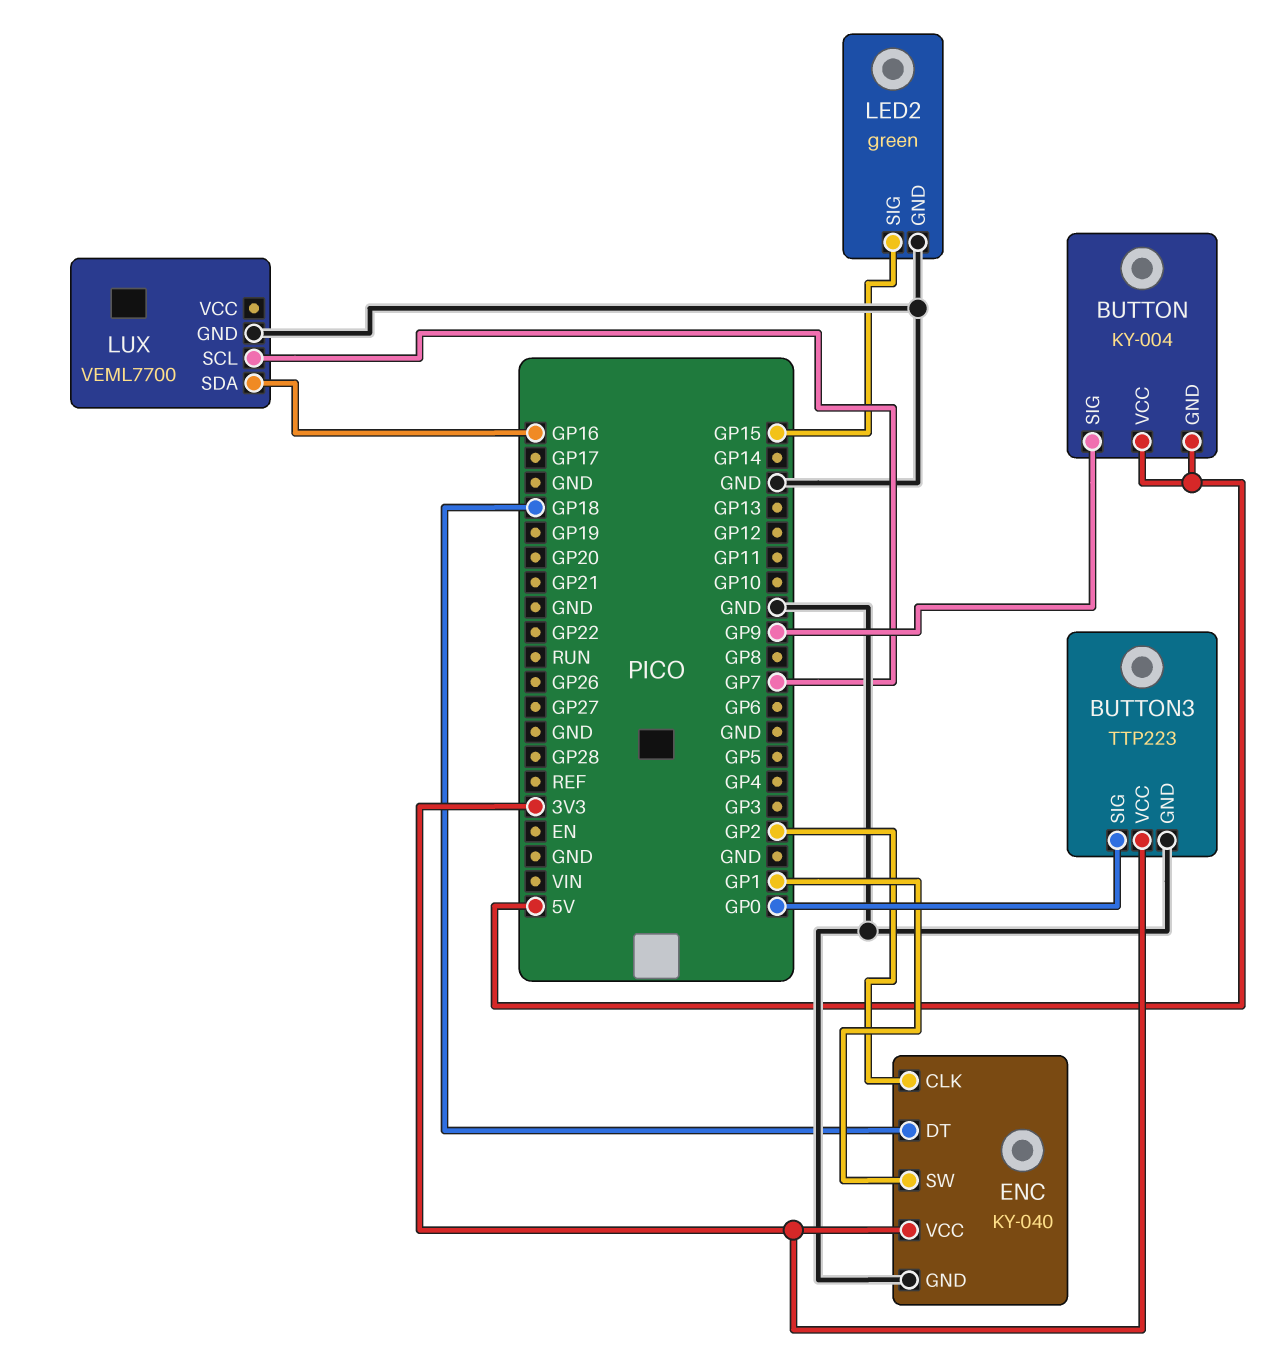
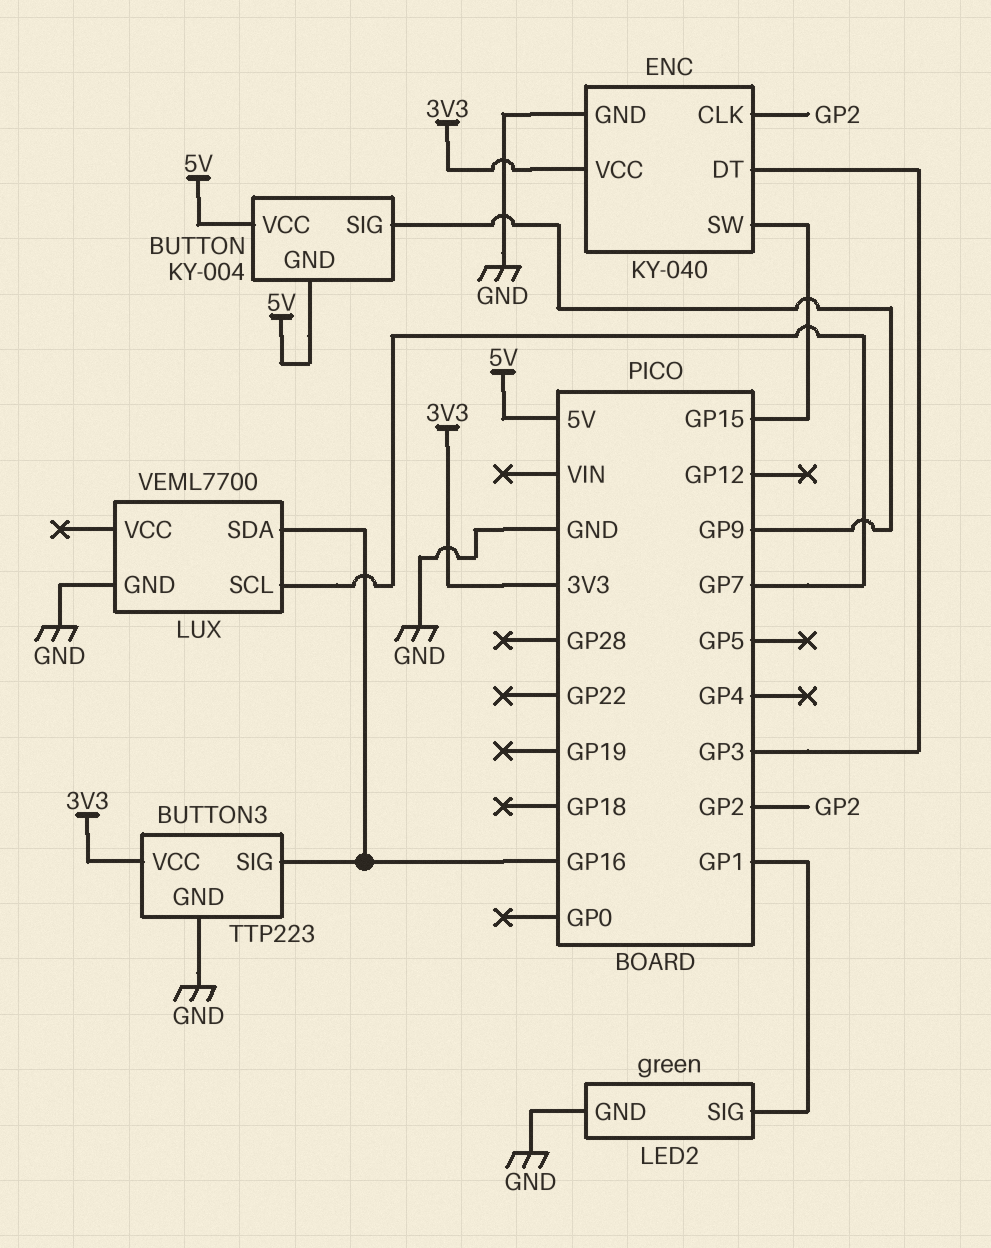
BUTTON3 pin SIG: GP0 -> GP16
ENC pin DT: GP18 -> GP3
ENC pin SW: GP1 -> GP15
LED2 pin SIG: GP15 -> GP1

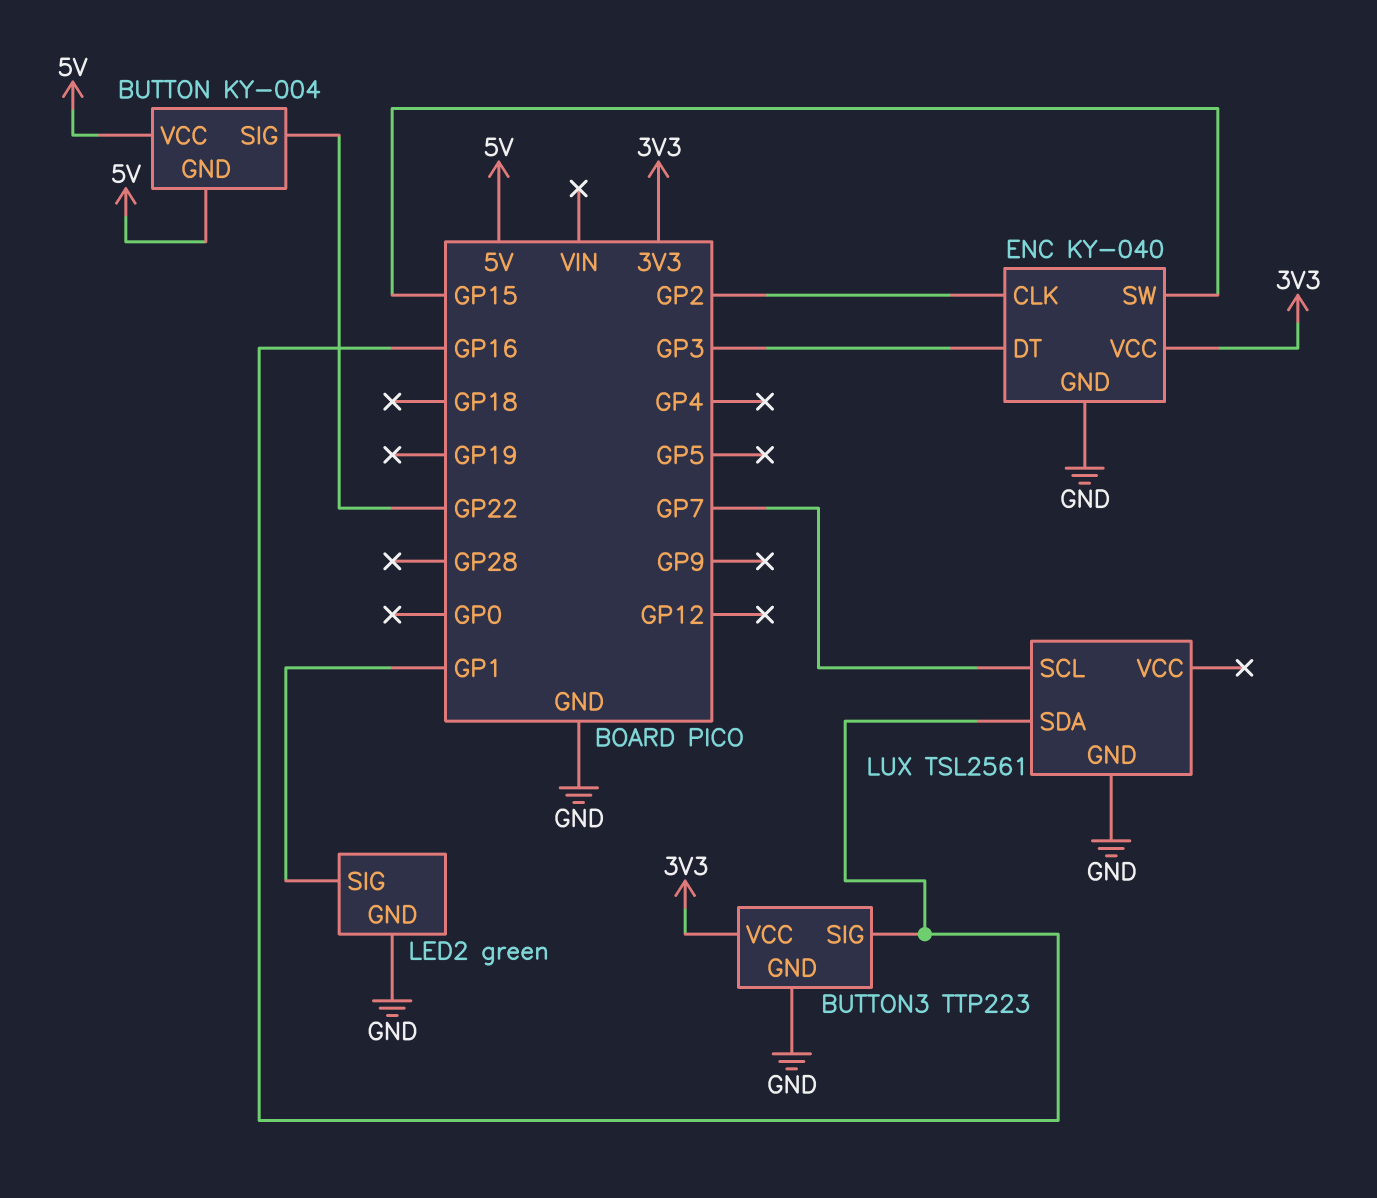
BUTTON pin SIG: GP9 -> GP22
LUX: VEML7700 -> TSL2561

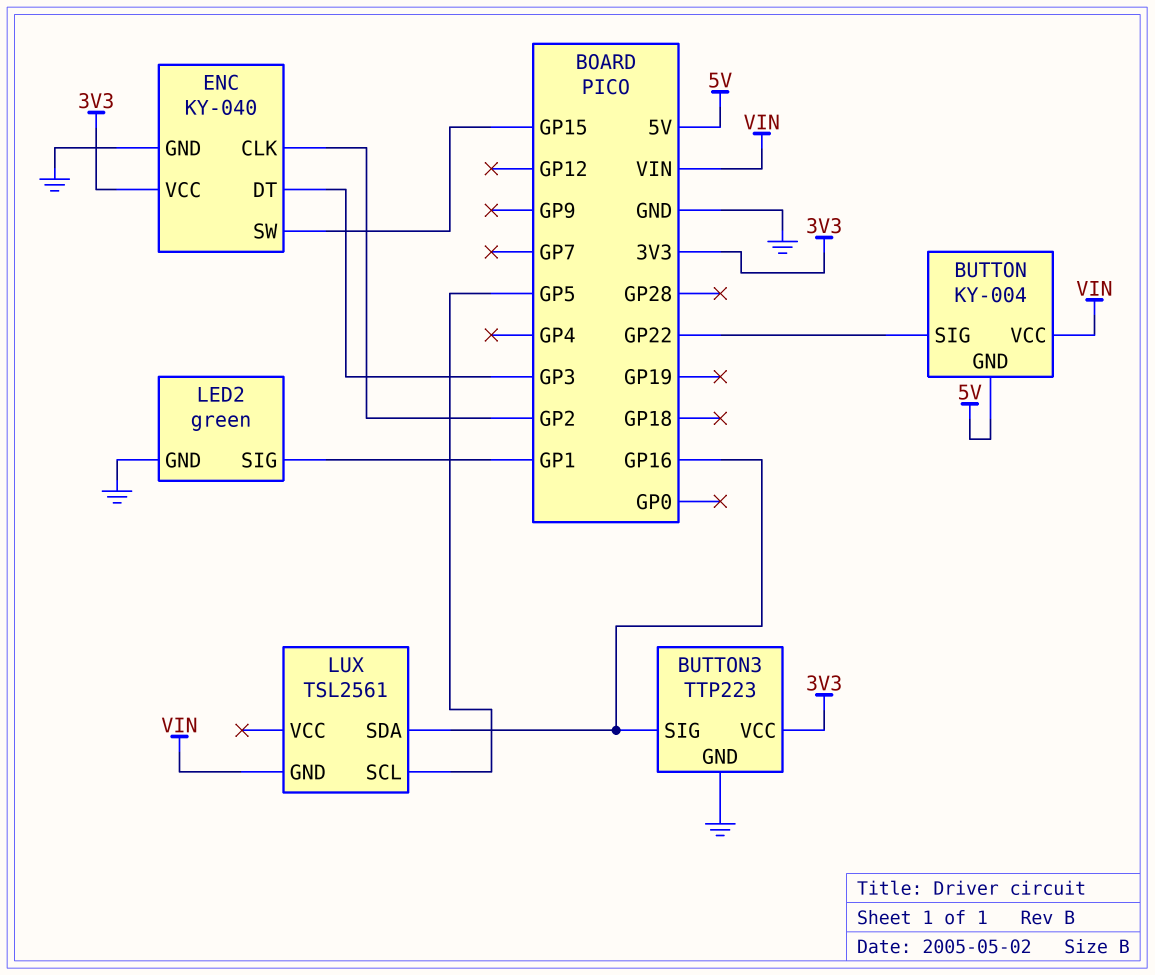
BUTTON pin VCC: 5V -> VIN
LUX pin GND: GND -> VIN
LUX pin SCL: GP7 -> GP5

